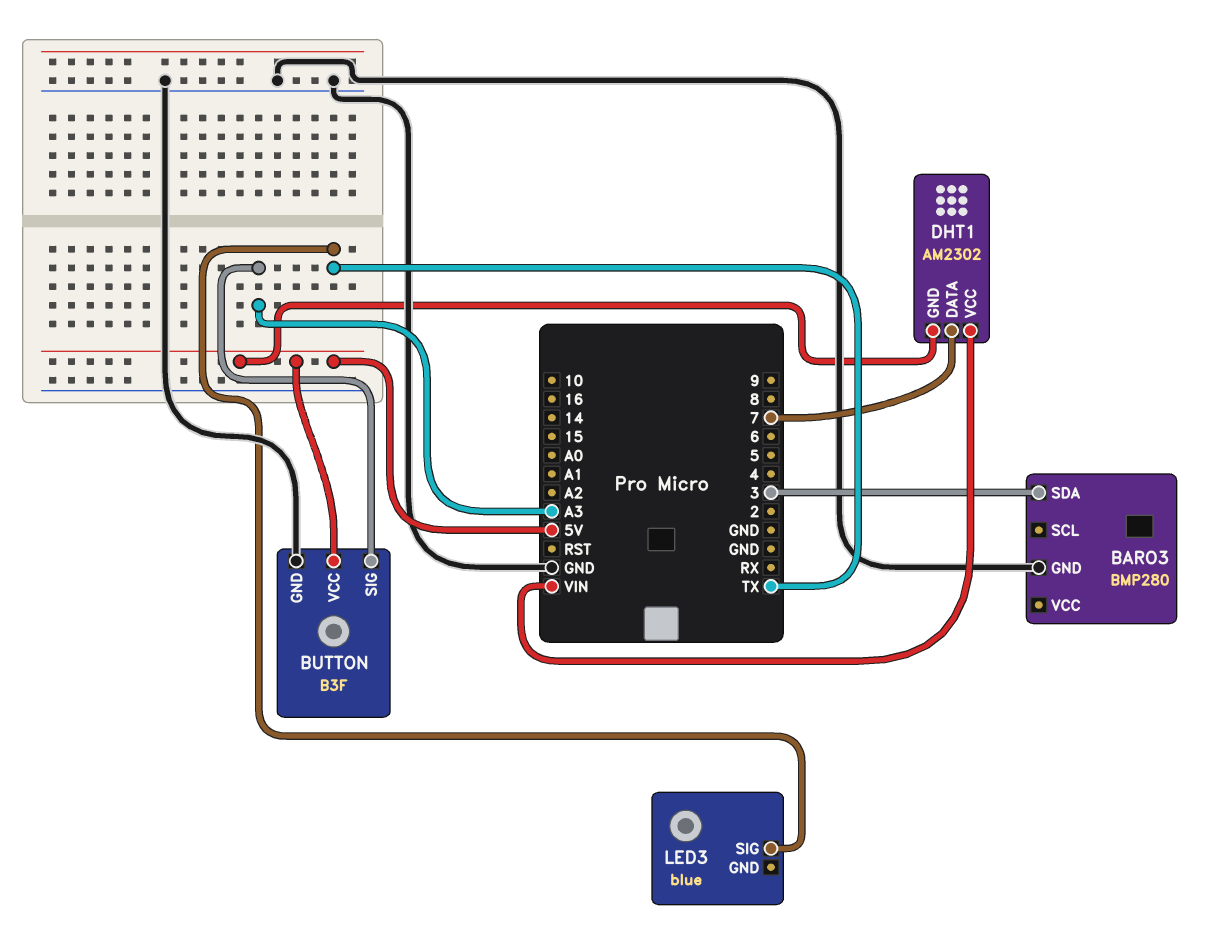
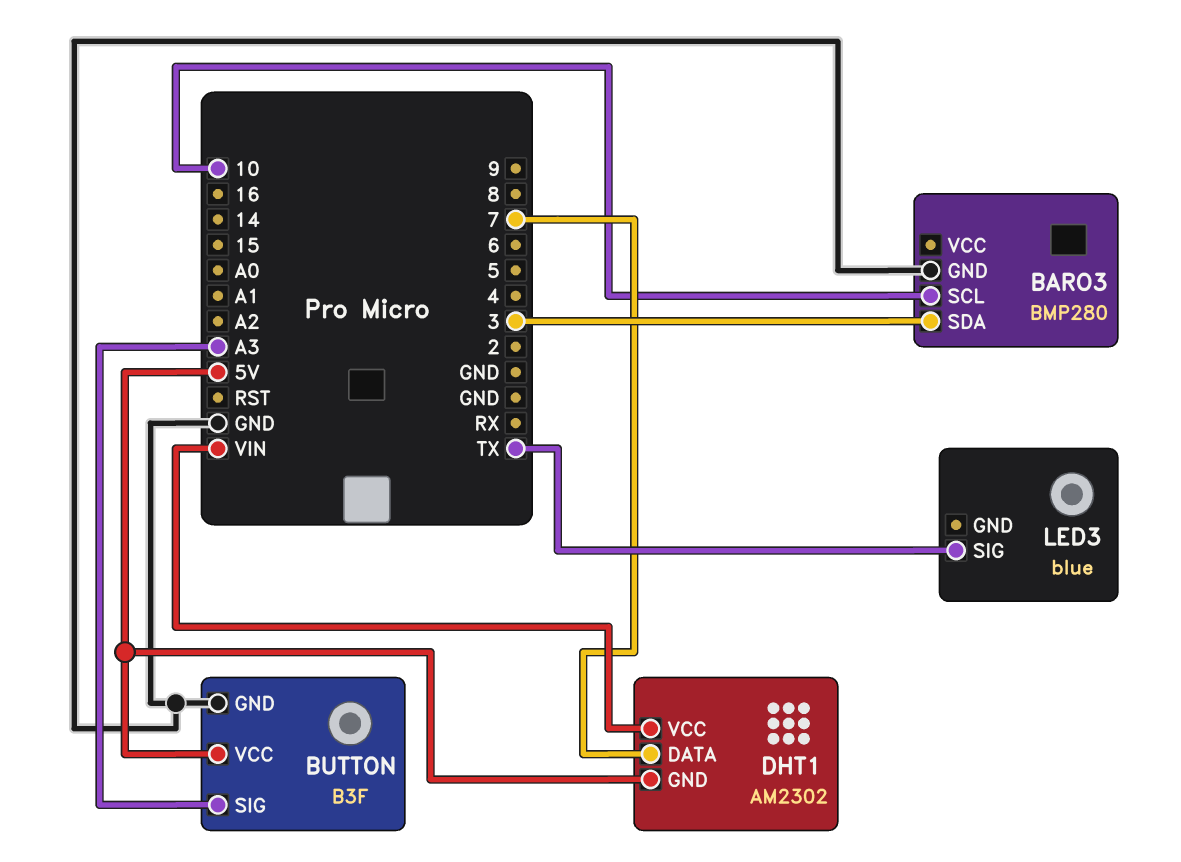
BARO3 pin SCL: none -> 10

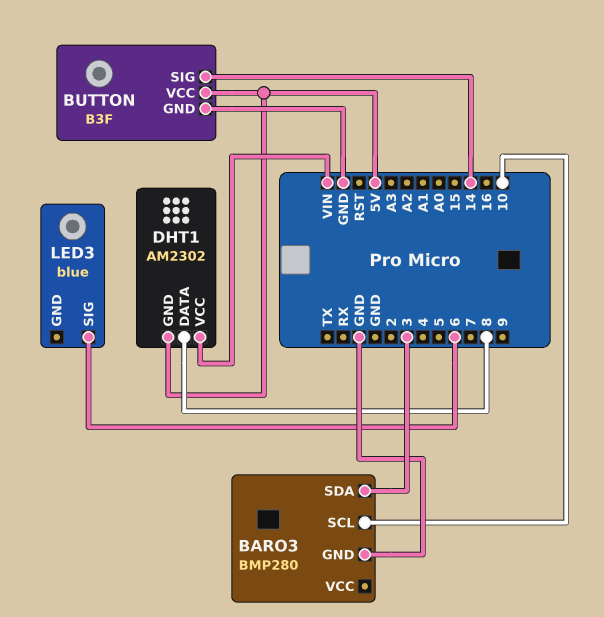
BUTTON pin SIG: A3 -> 14
DHT1 pin DATA: 7 -> 8
LED3 pin SIG: TX -> 6

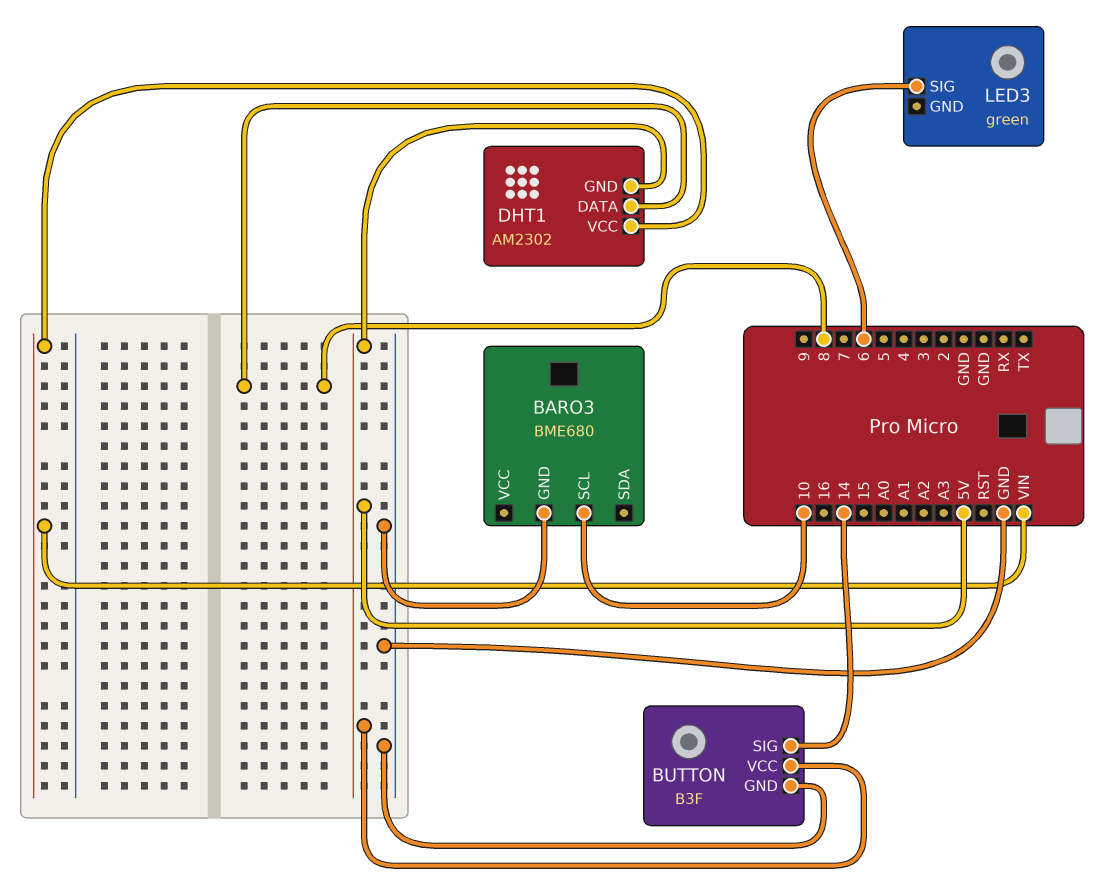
BARO3: BMP280 -> BME680
BARO3 pin SDA: 3 -> none
LED3: blue -> green

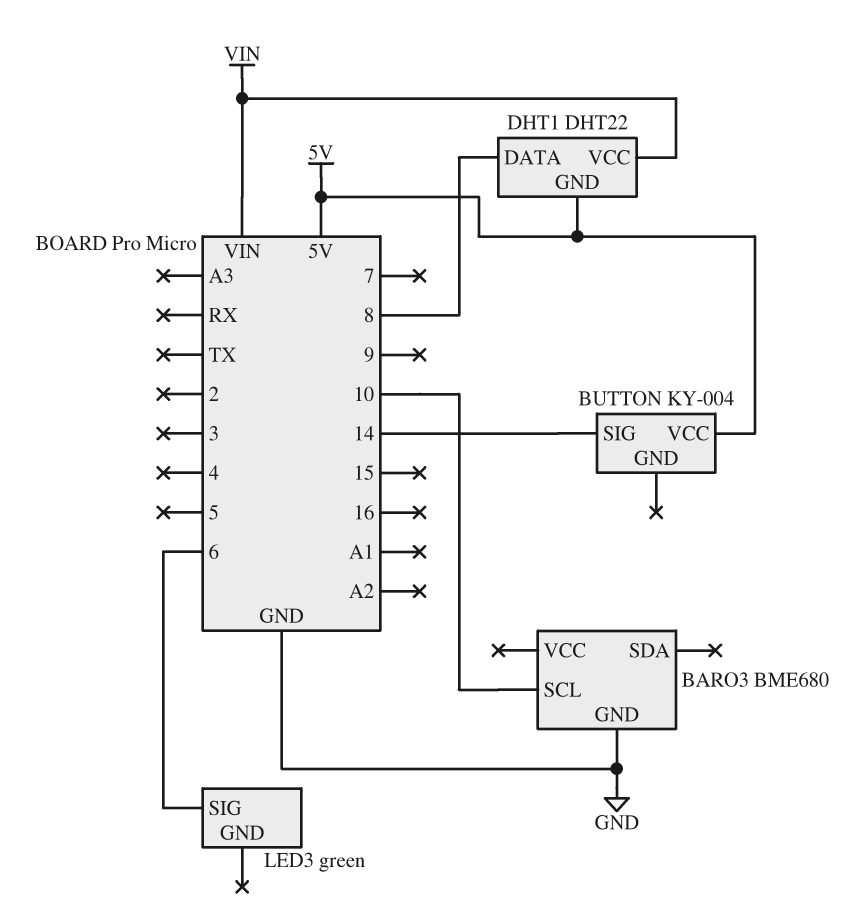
BUTTON: B3F -> KY-004
BUTTON pin GND: GND -> none
DHT1: AM2302 -> DHT22

